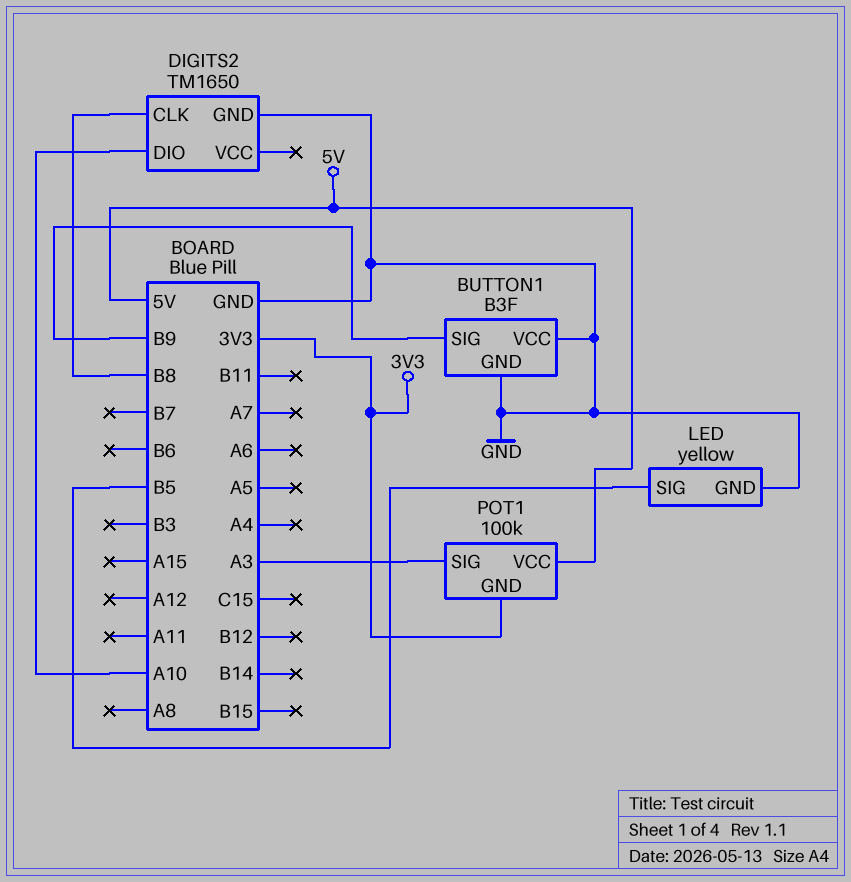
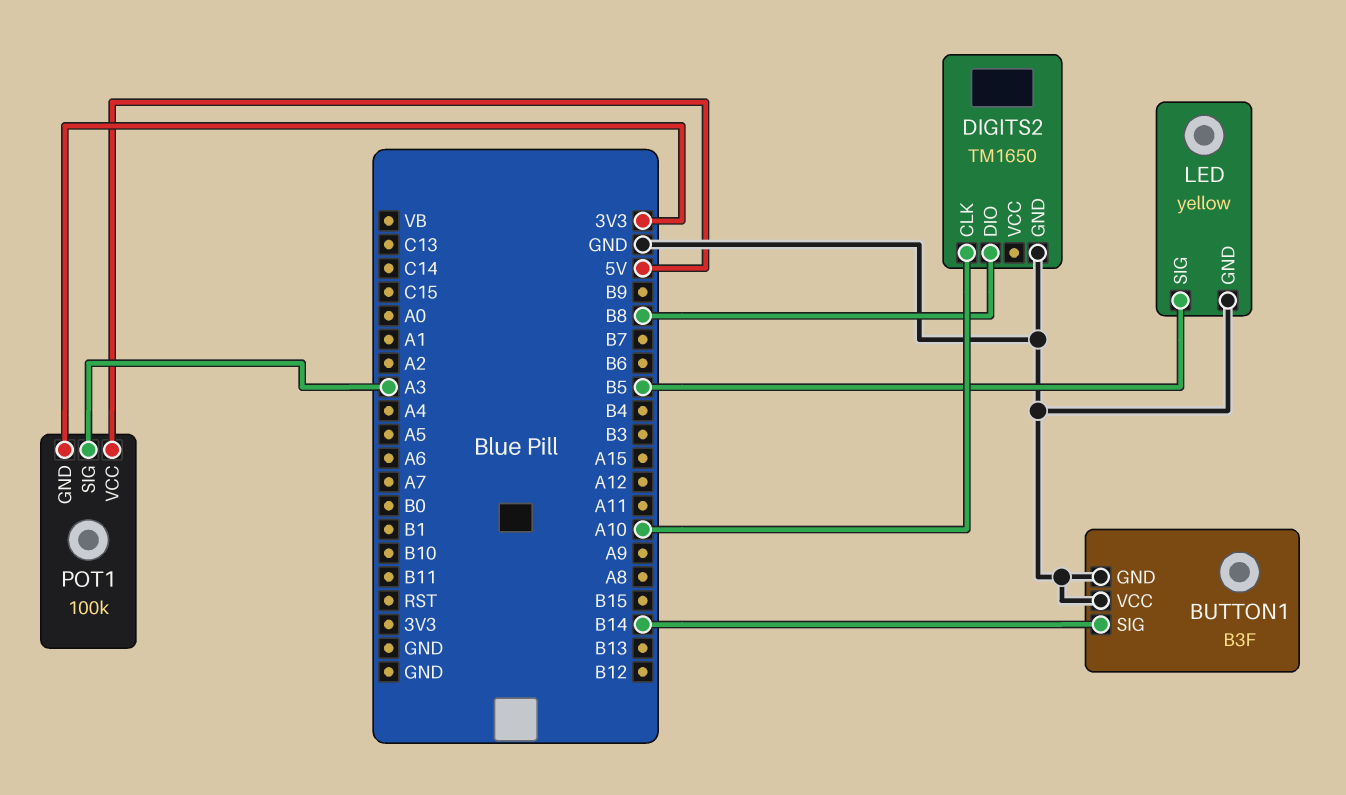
BUTTON1 pin SIG: B9 -> B14
DIGITS2 pin CLK: B8 -> A10
DIGITS2 pin DIO: A10 -> B8

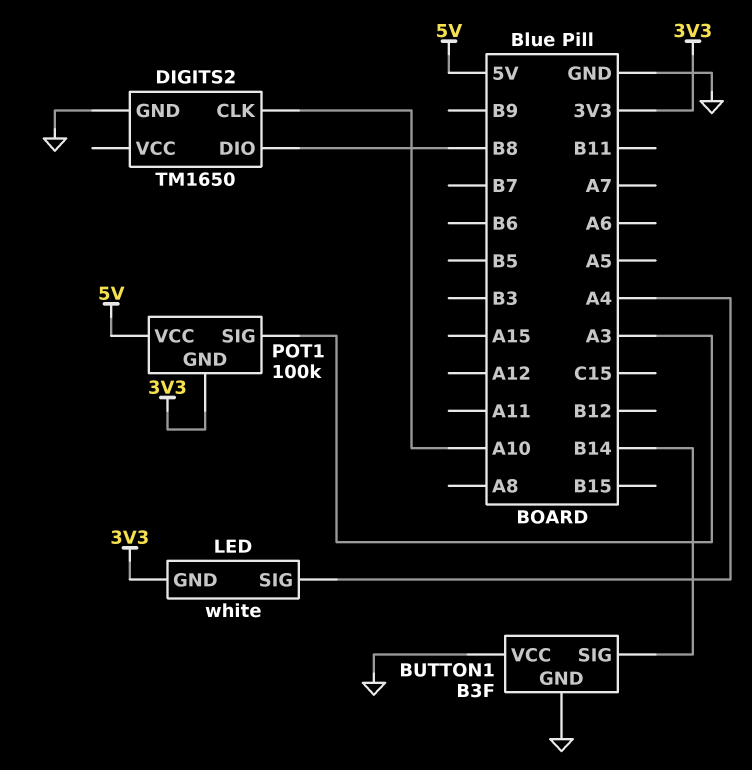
LED: yellow -> white
LED pin GND: GND -> 3V3
LED pin SIG: B5 -> A4

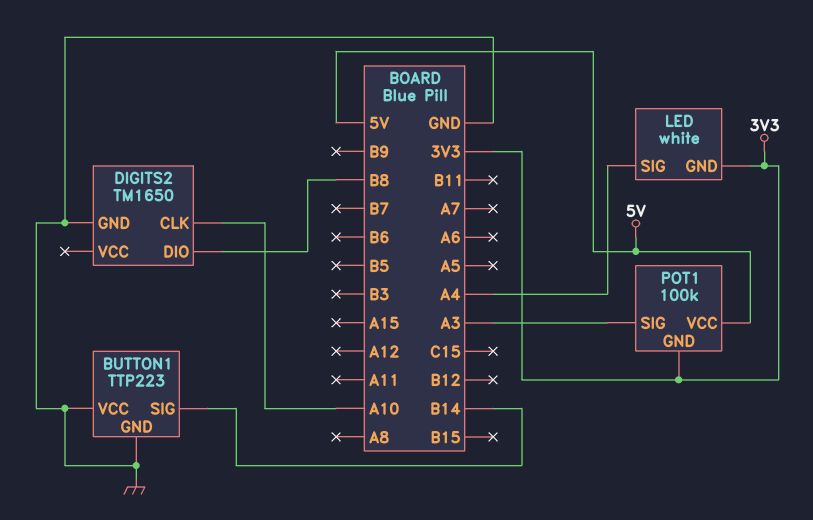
BUTTON1: B3F -> TTP223

